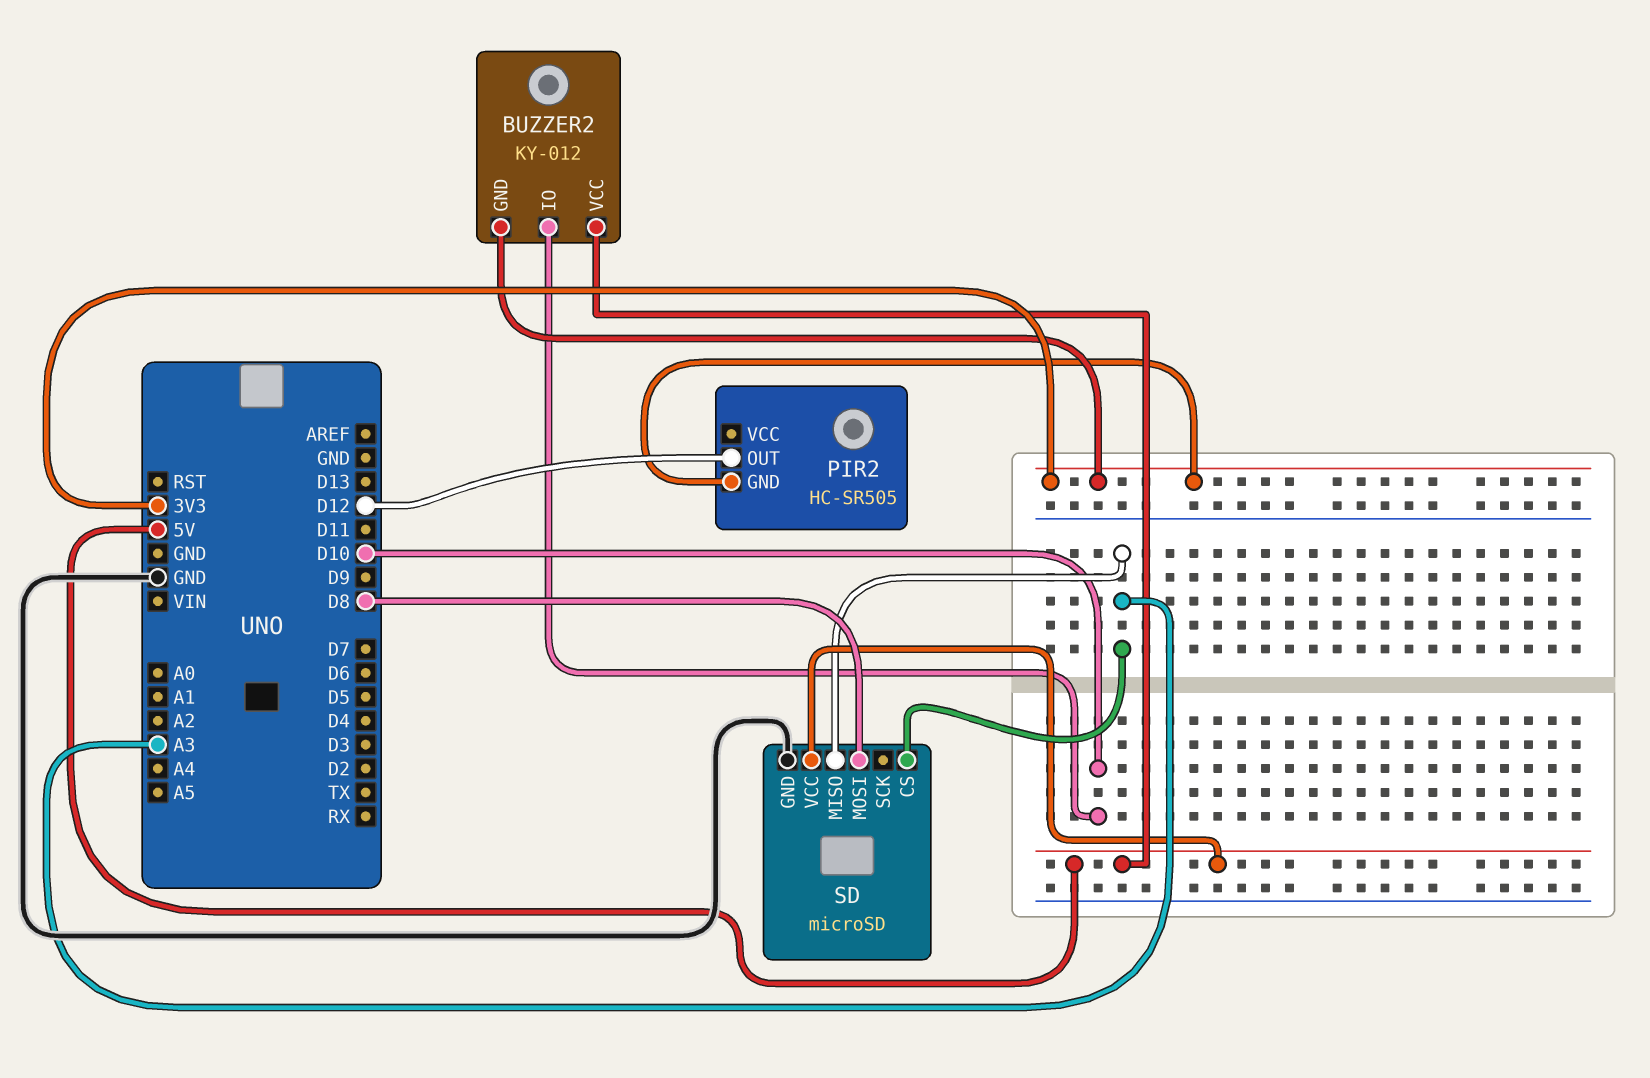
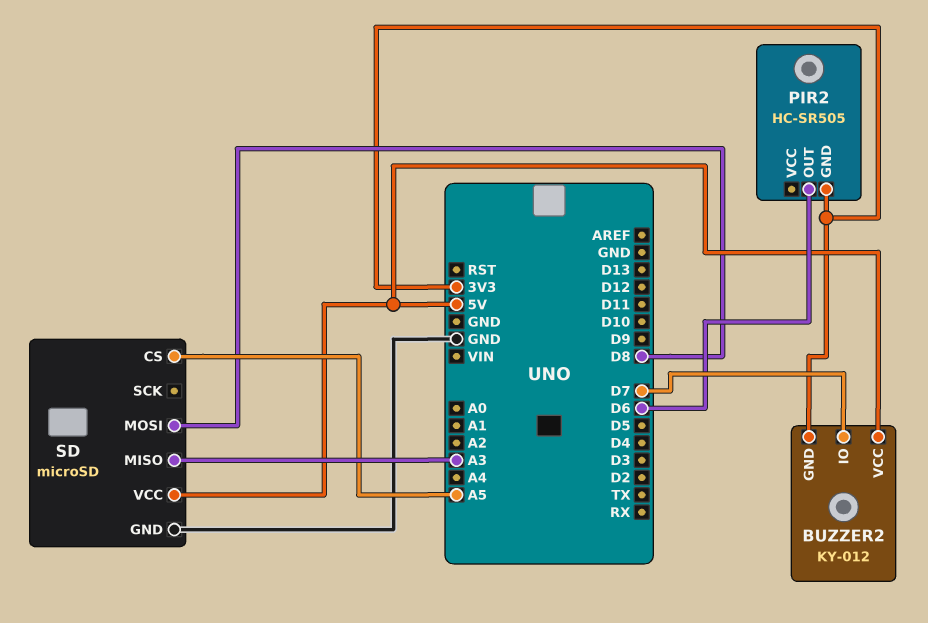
BUZZER2 pin IO: D10 -> D7
PIR2 pin OUT: D12 -> D6
SD pin CS: A3 -> A5

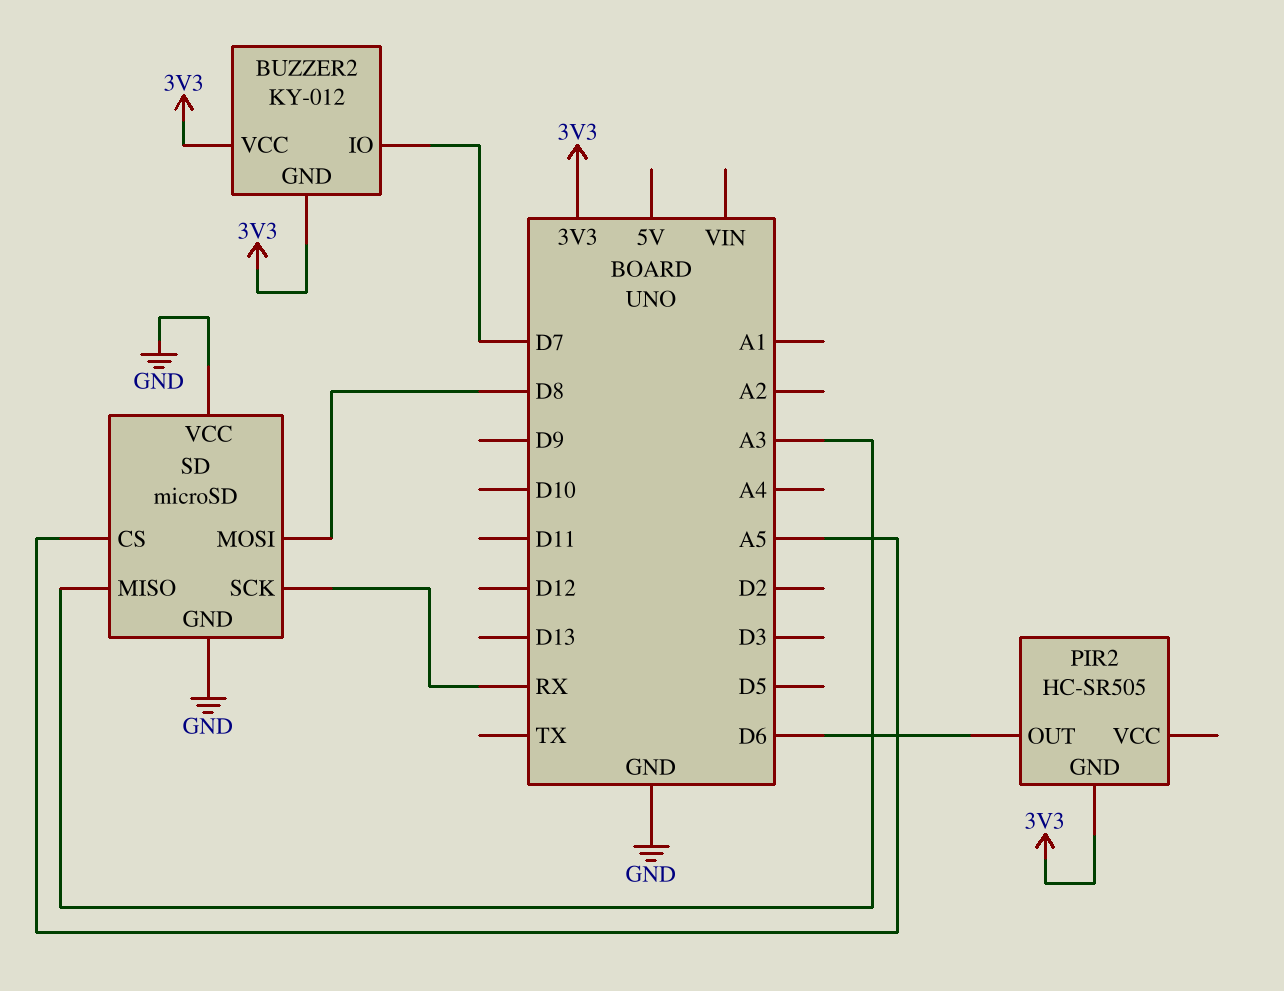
BUZZER2 pin VCC: 5V -> 3V3
SD pin SCK: none -> RX
SD pin VCC: 5V -> GND

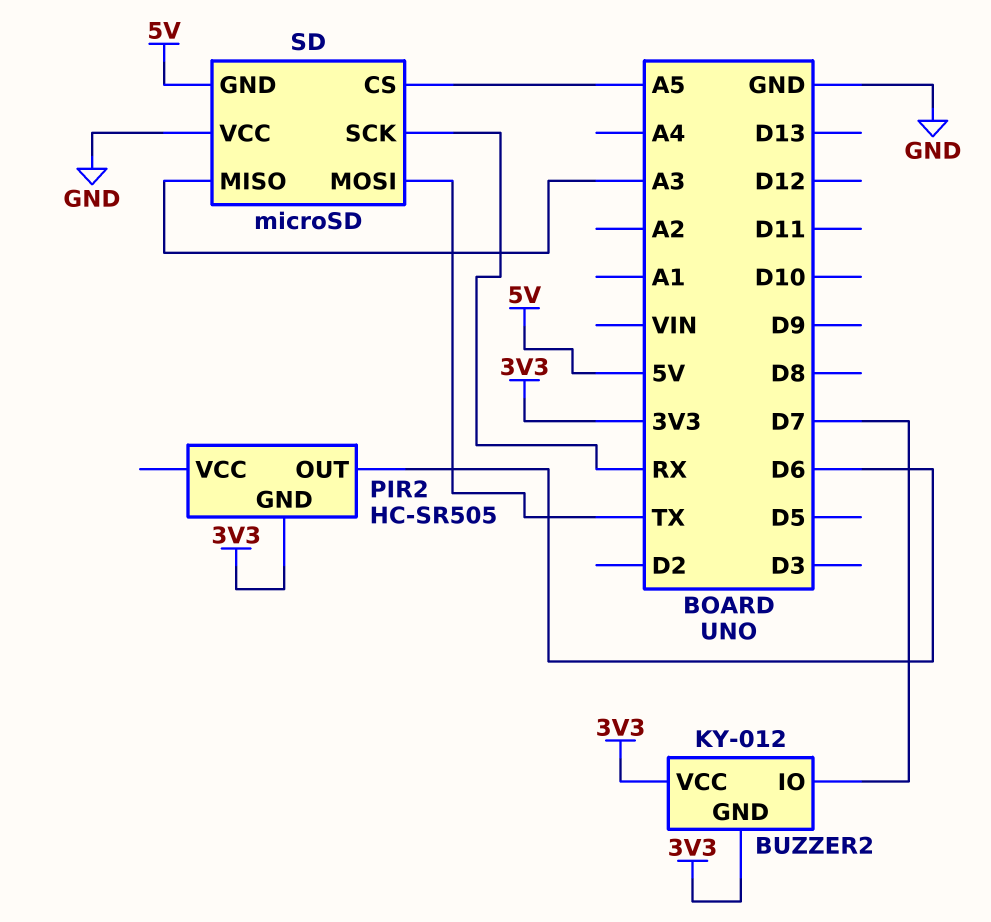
SD pin GND: GND -> 5V
SD pin MOSI: D8 -> TX

